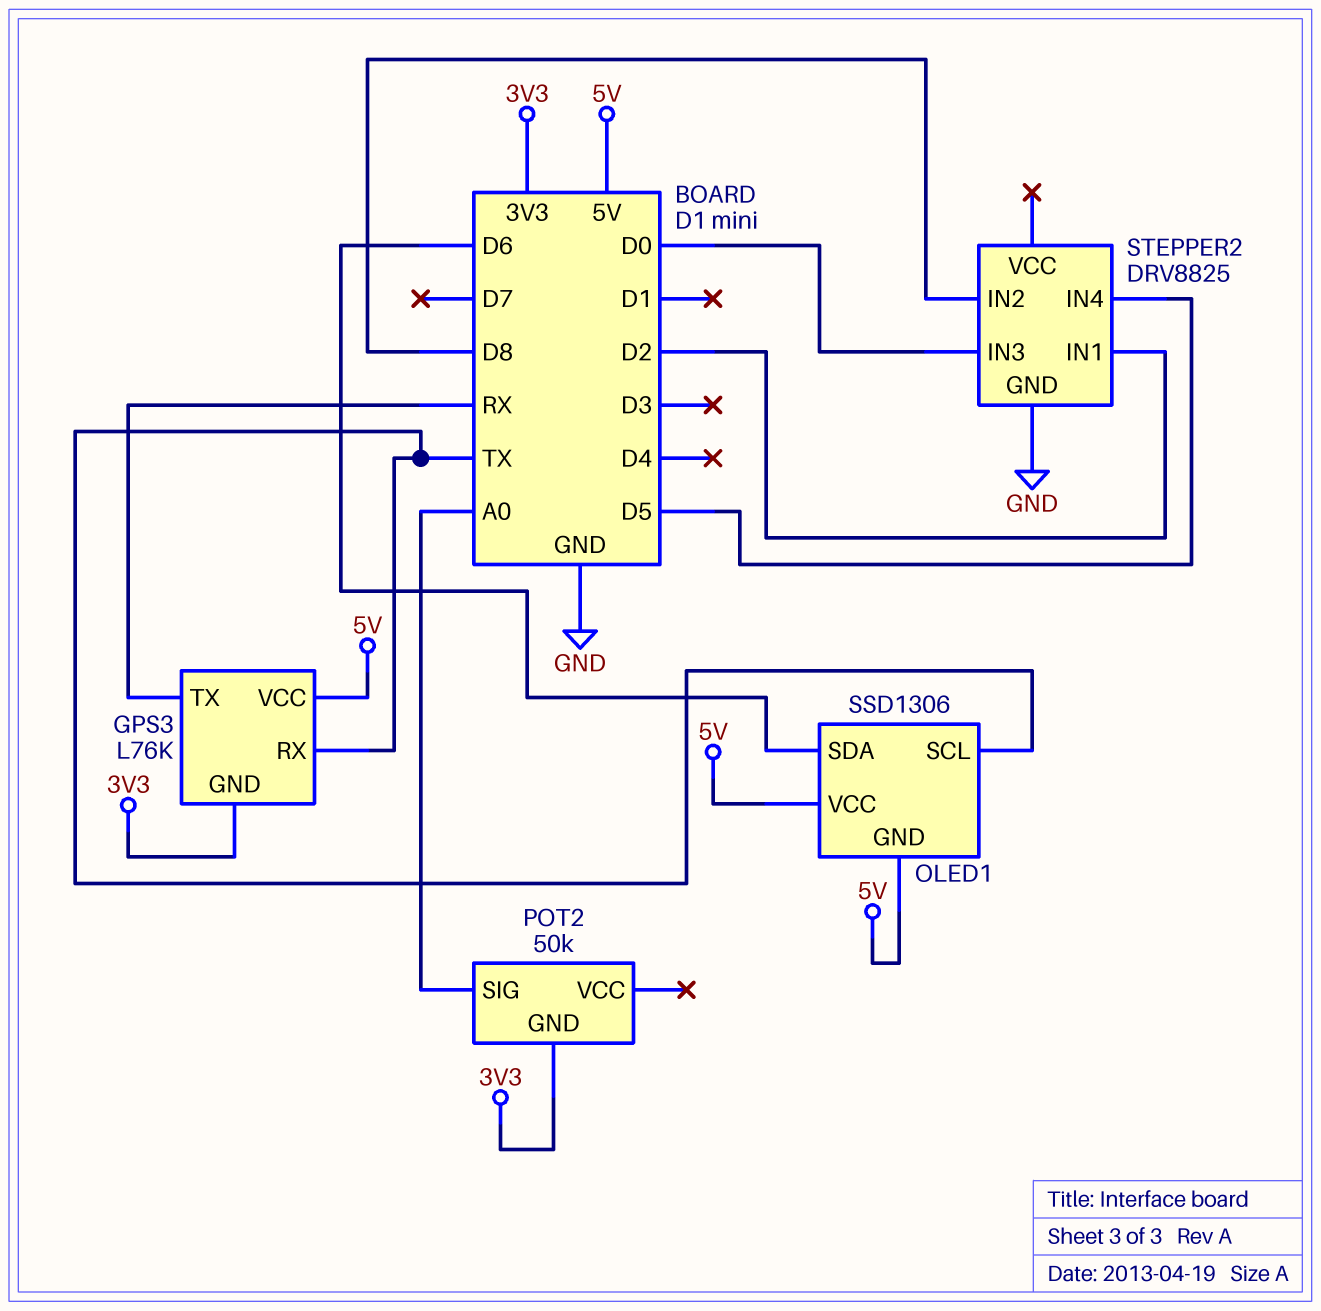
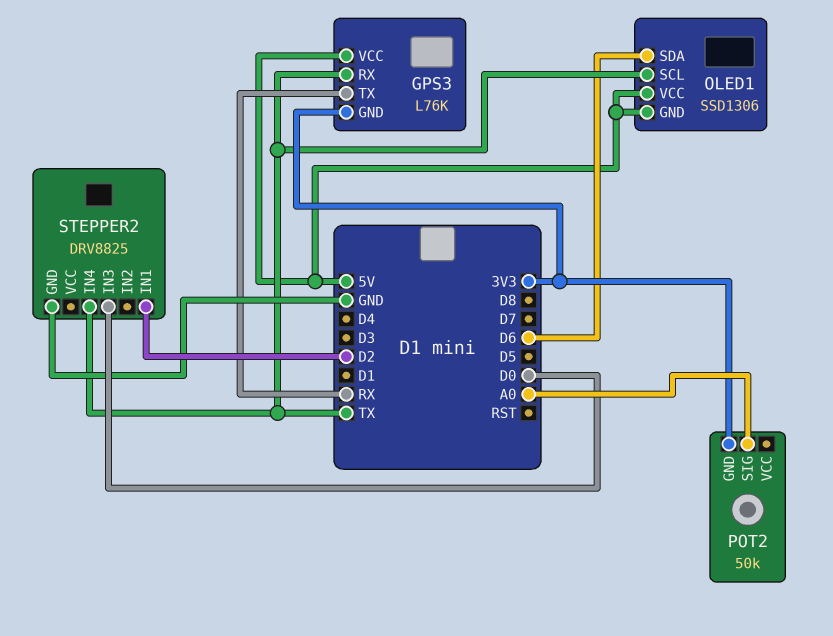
STEPPER2 pin IN2: D8 -> none
STEPPER2 pin IN4: D5 -> TX

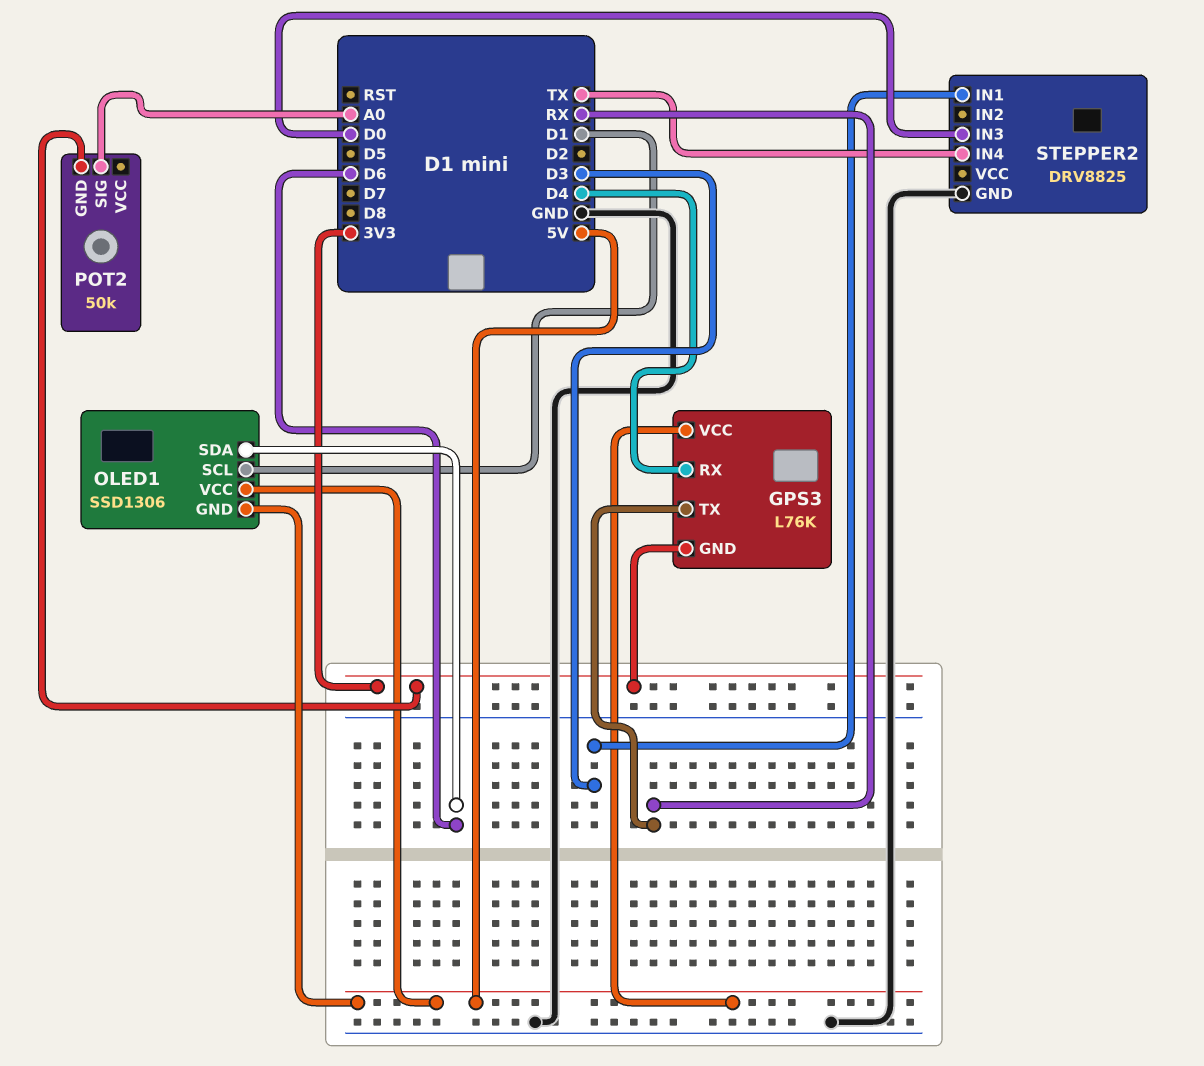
GPS3 pin RX: TX -> D4
OLED1 pin SCL: TX -> D1
STEPPER2 pin IN1: D2 -> D3

